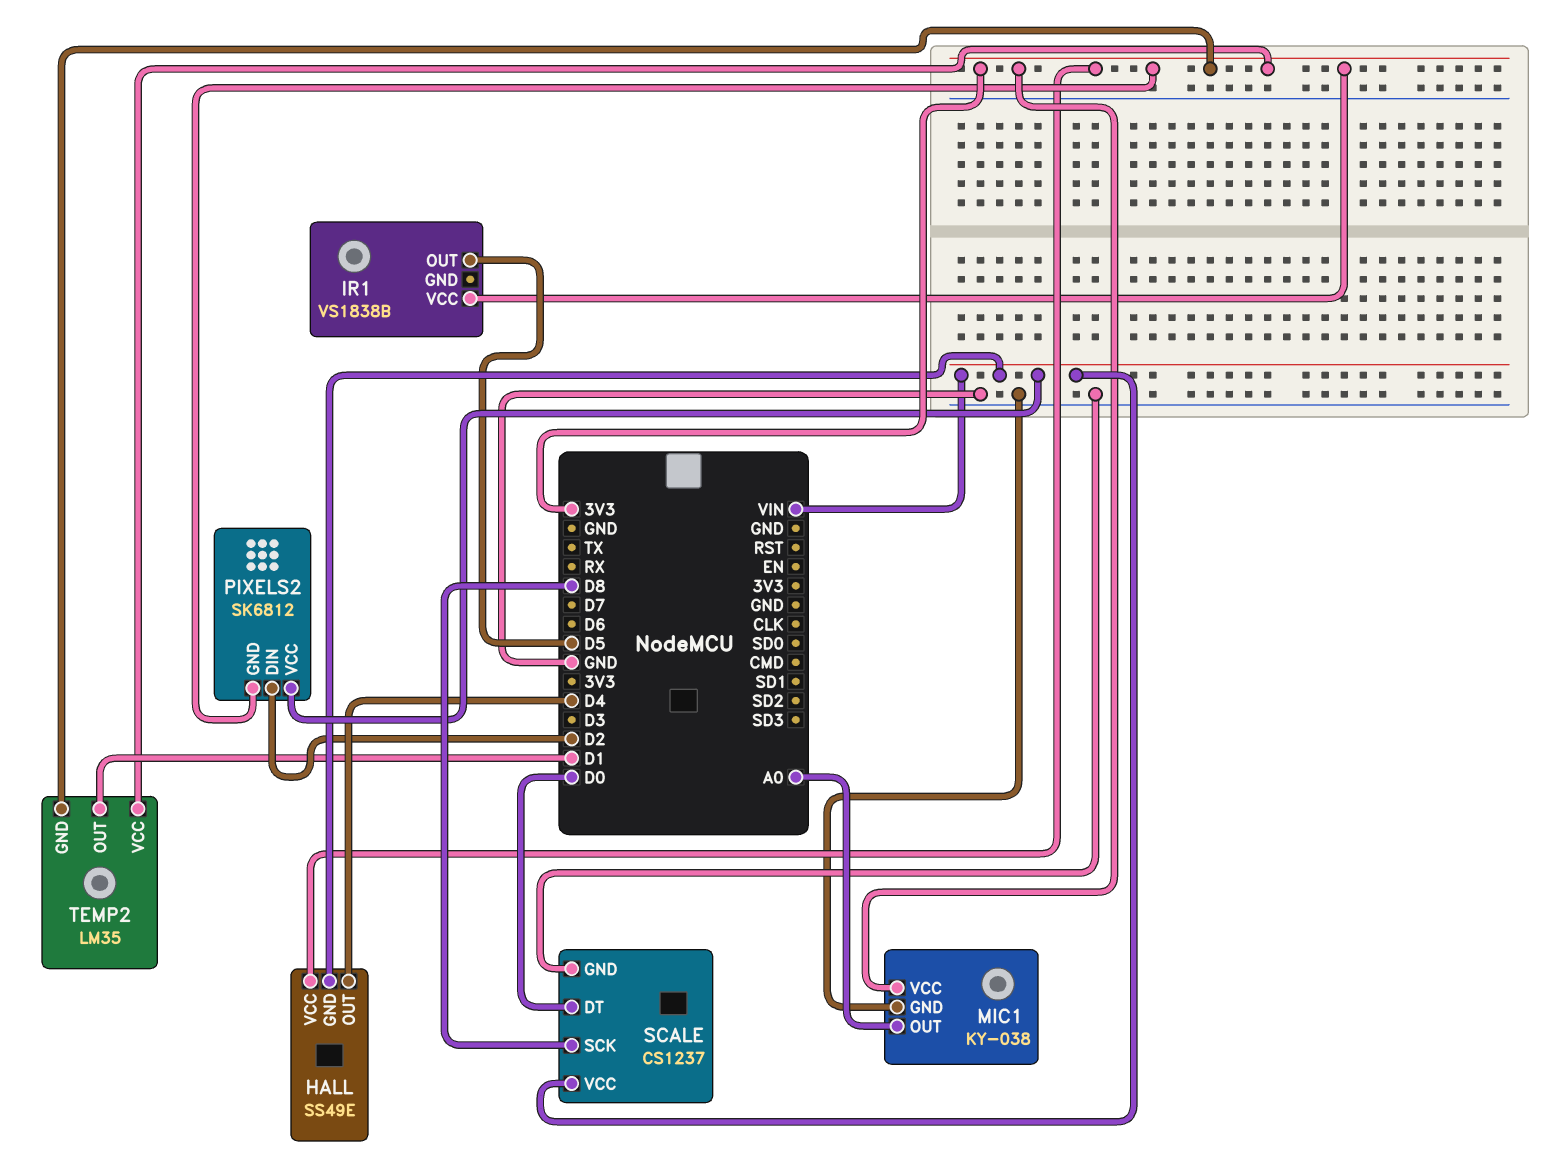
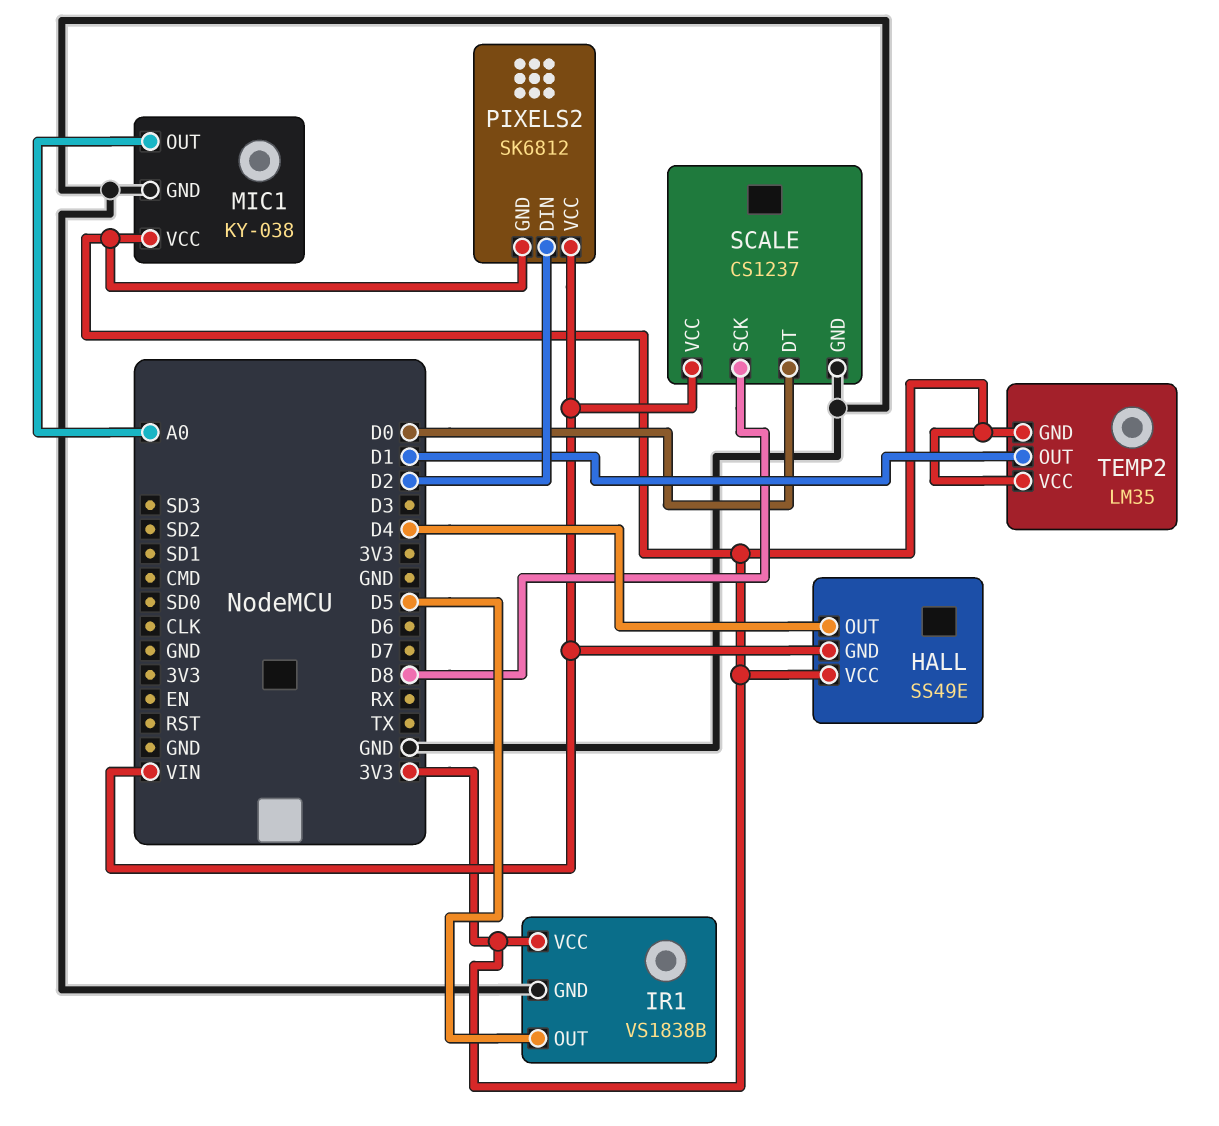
IR1 pin GND: none -> GND

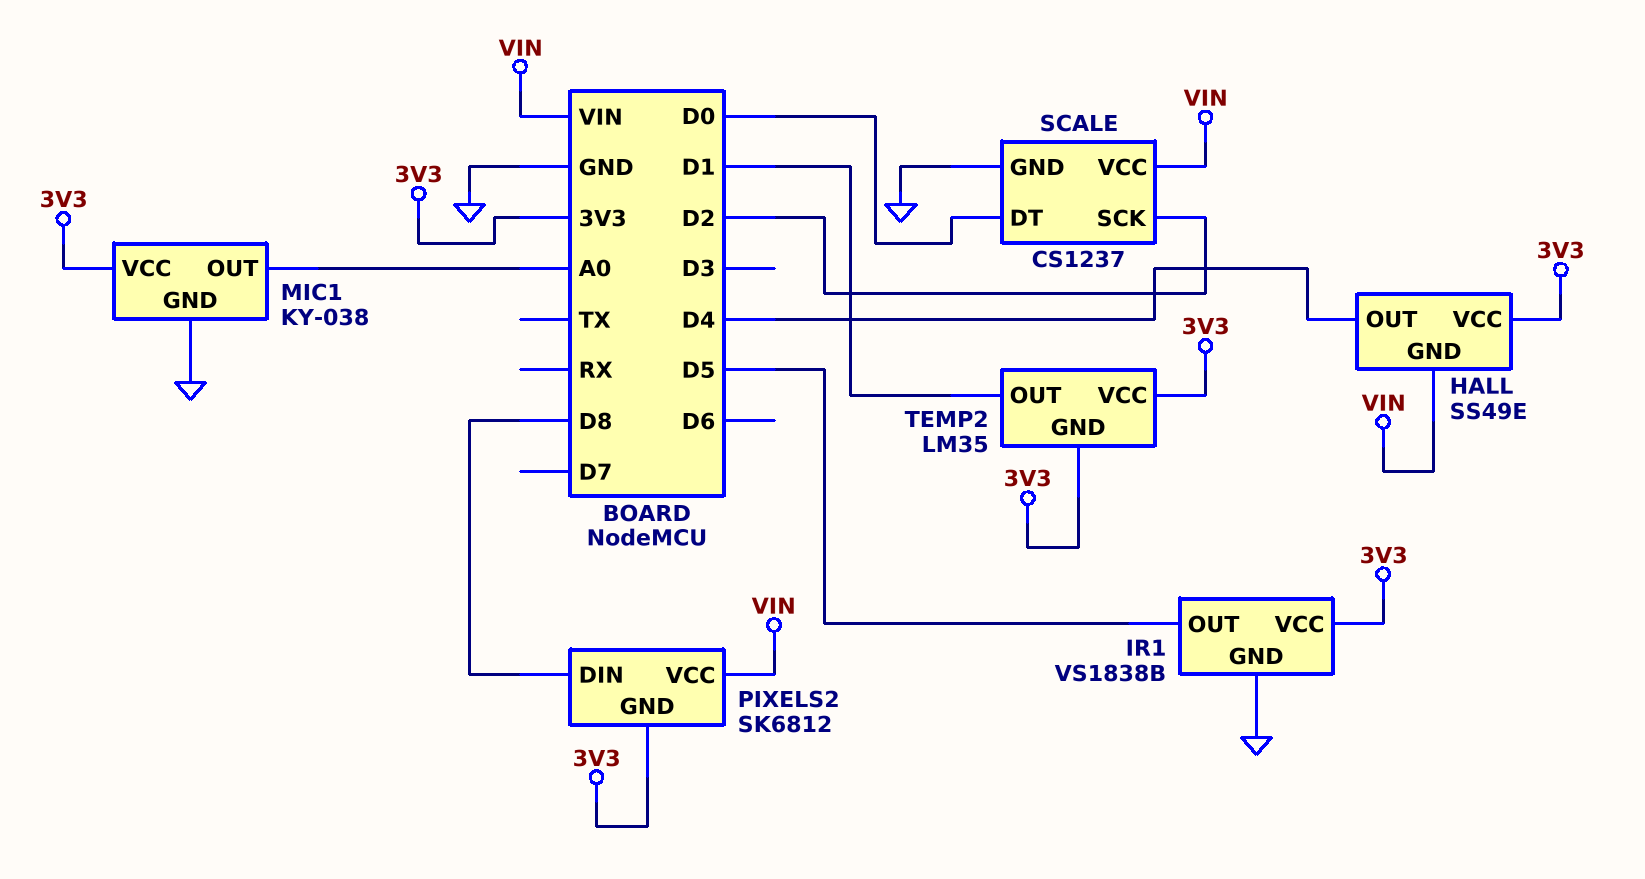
PIXELS2 pin DIN: D2 -> D8
SCALE pin SCK: D8 -> D2

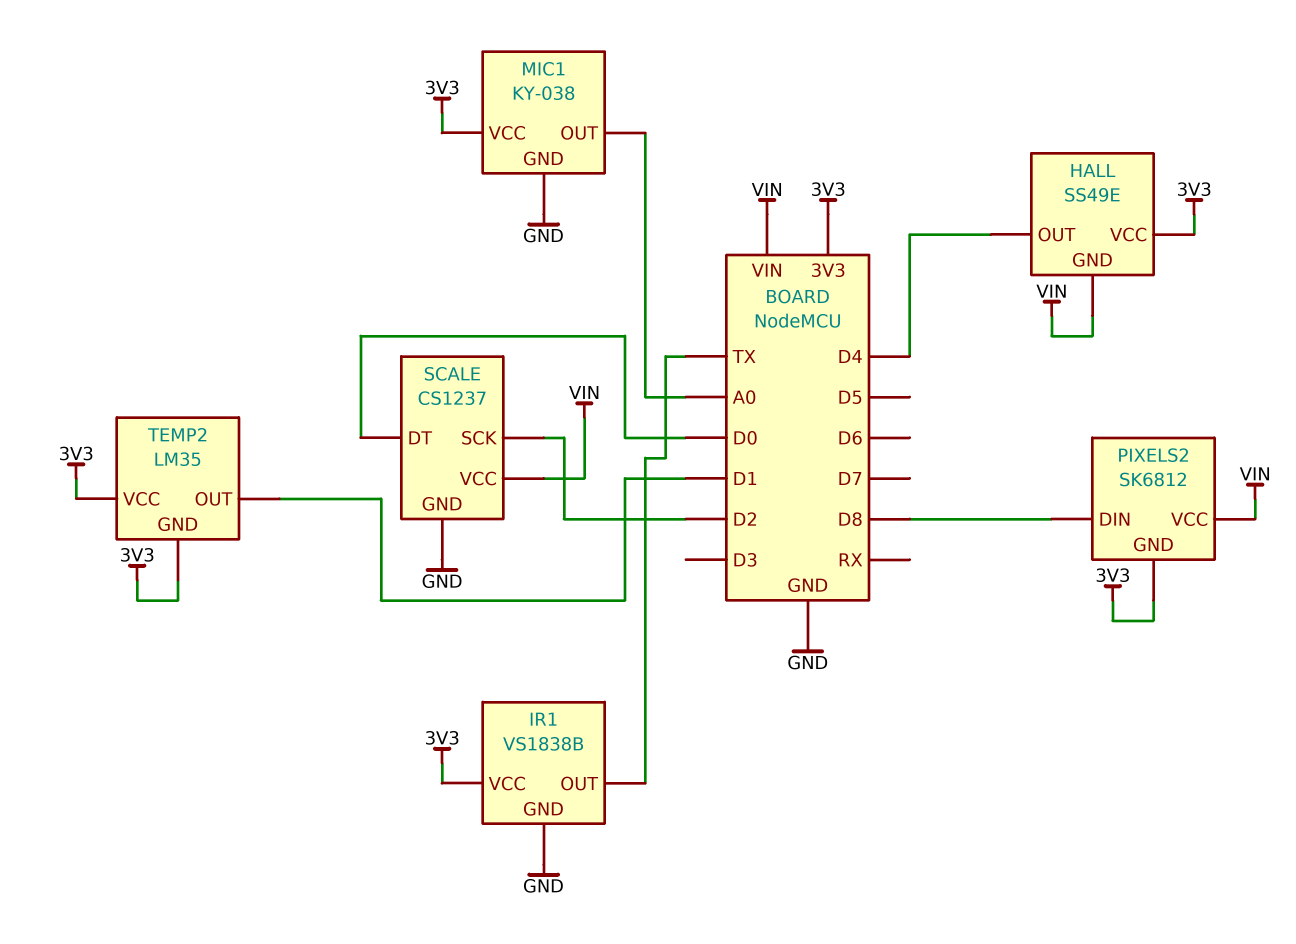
IR1 pin OUT: D5 -> TX

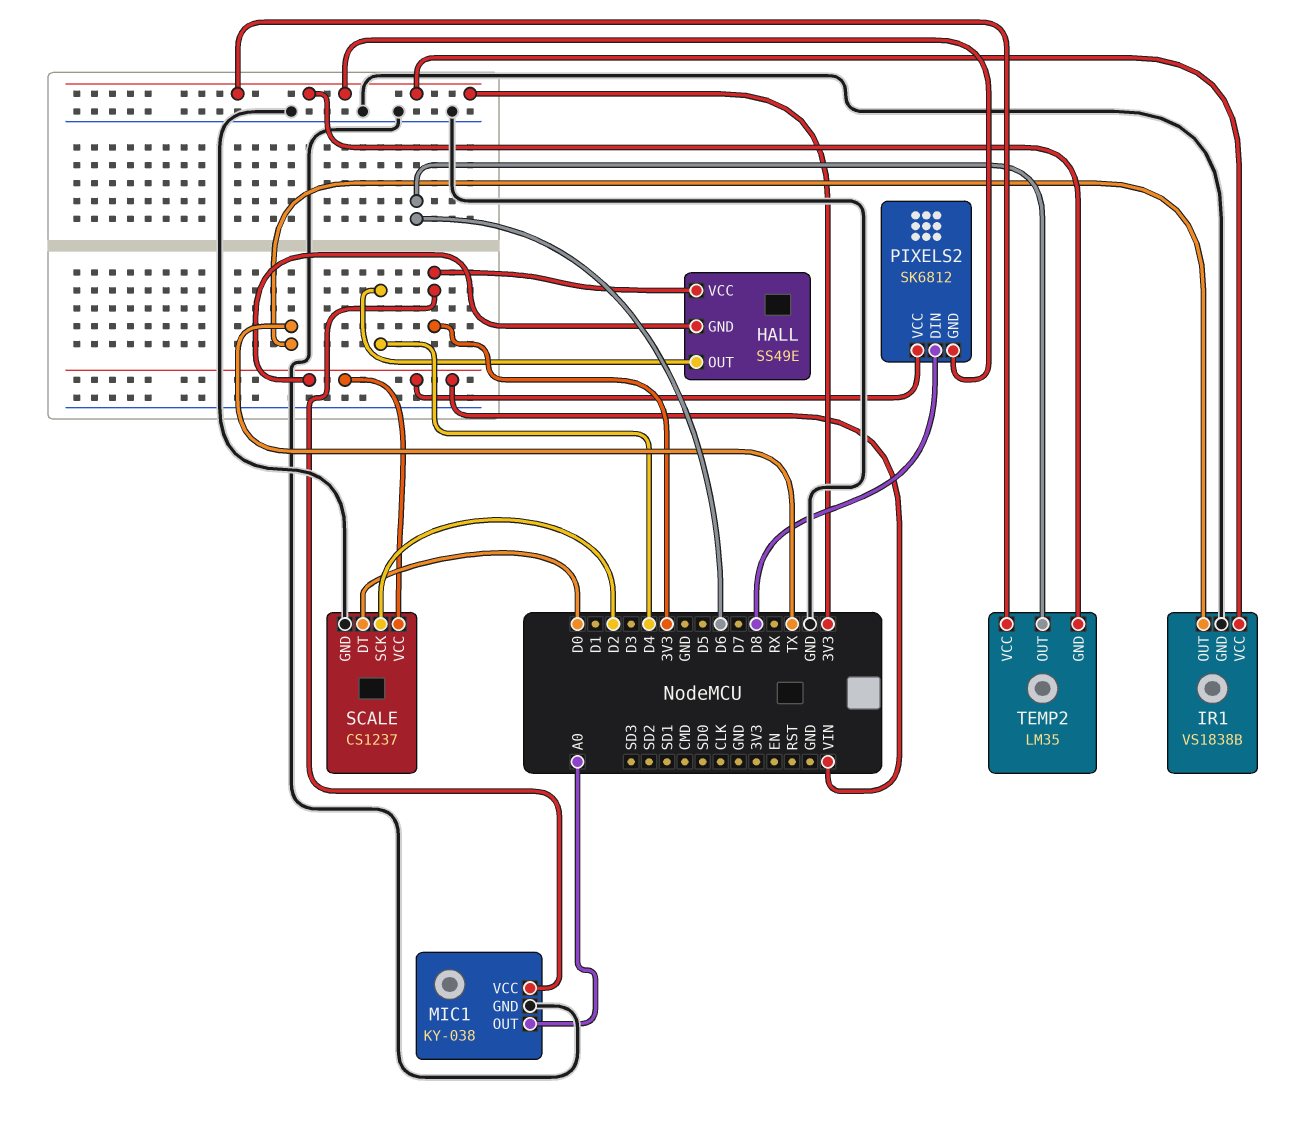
TEMP2 pin OUT: D1 -> D6

